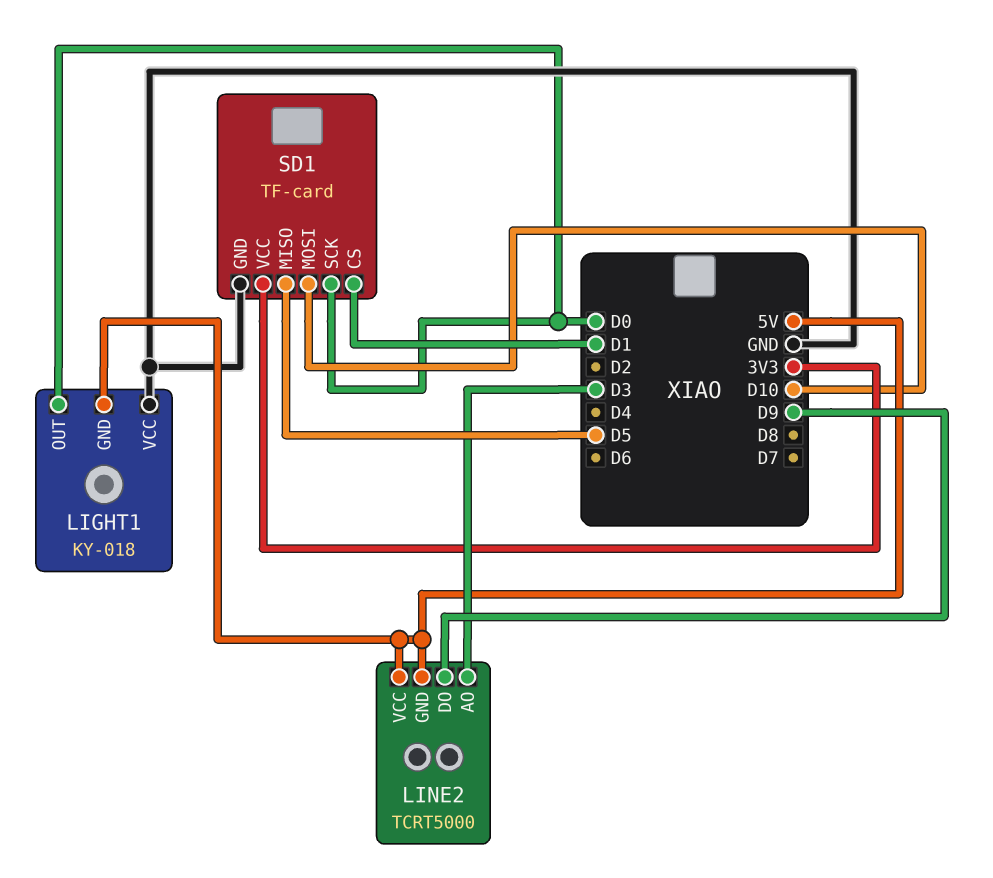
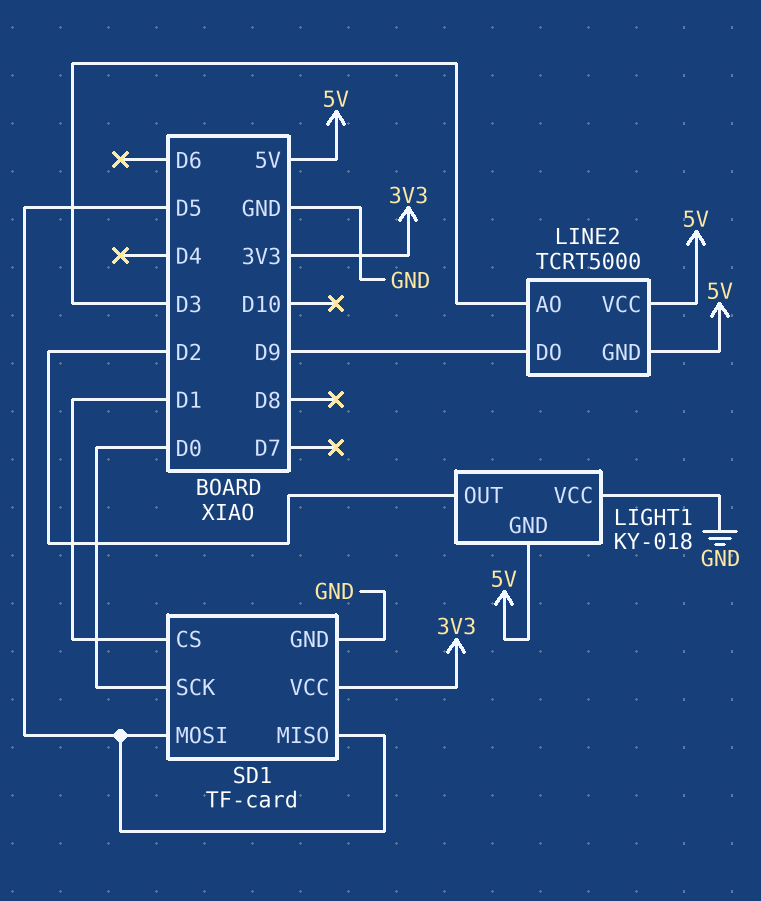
LIGHT1 pin OUT: D0 -> D2
SD1 pin MOSI: D10 -> D5

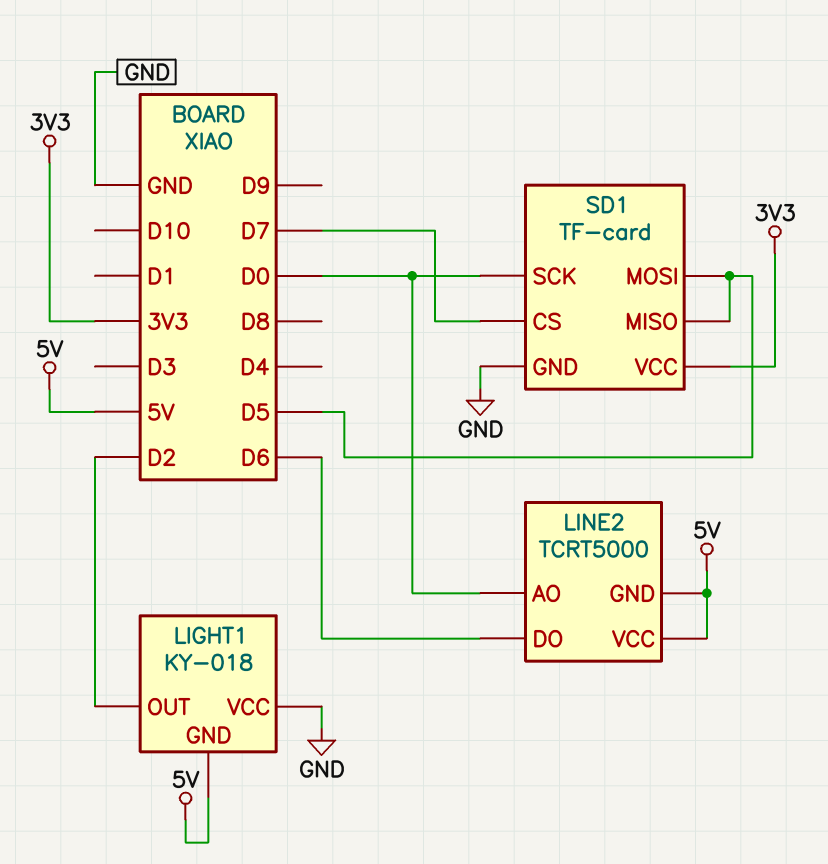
LINE2 pin AO: D3 -> D0
LINE2 pin DO: D9 -> D6
SD1 pin CS: D1 -> D7

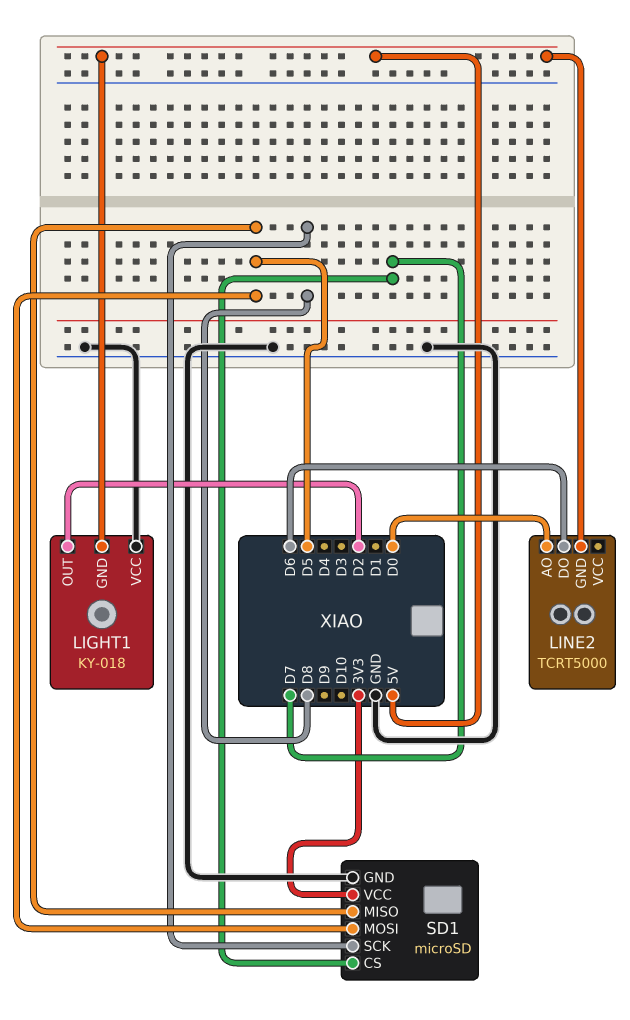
LINE2 pin VCC: 5V -> none
SD1: TF-card -> microSD
SD1 pin SCK: D0 -> D8

